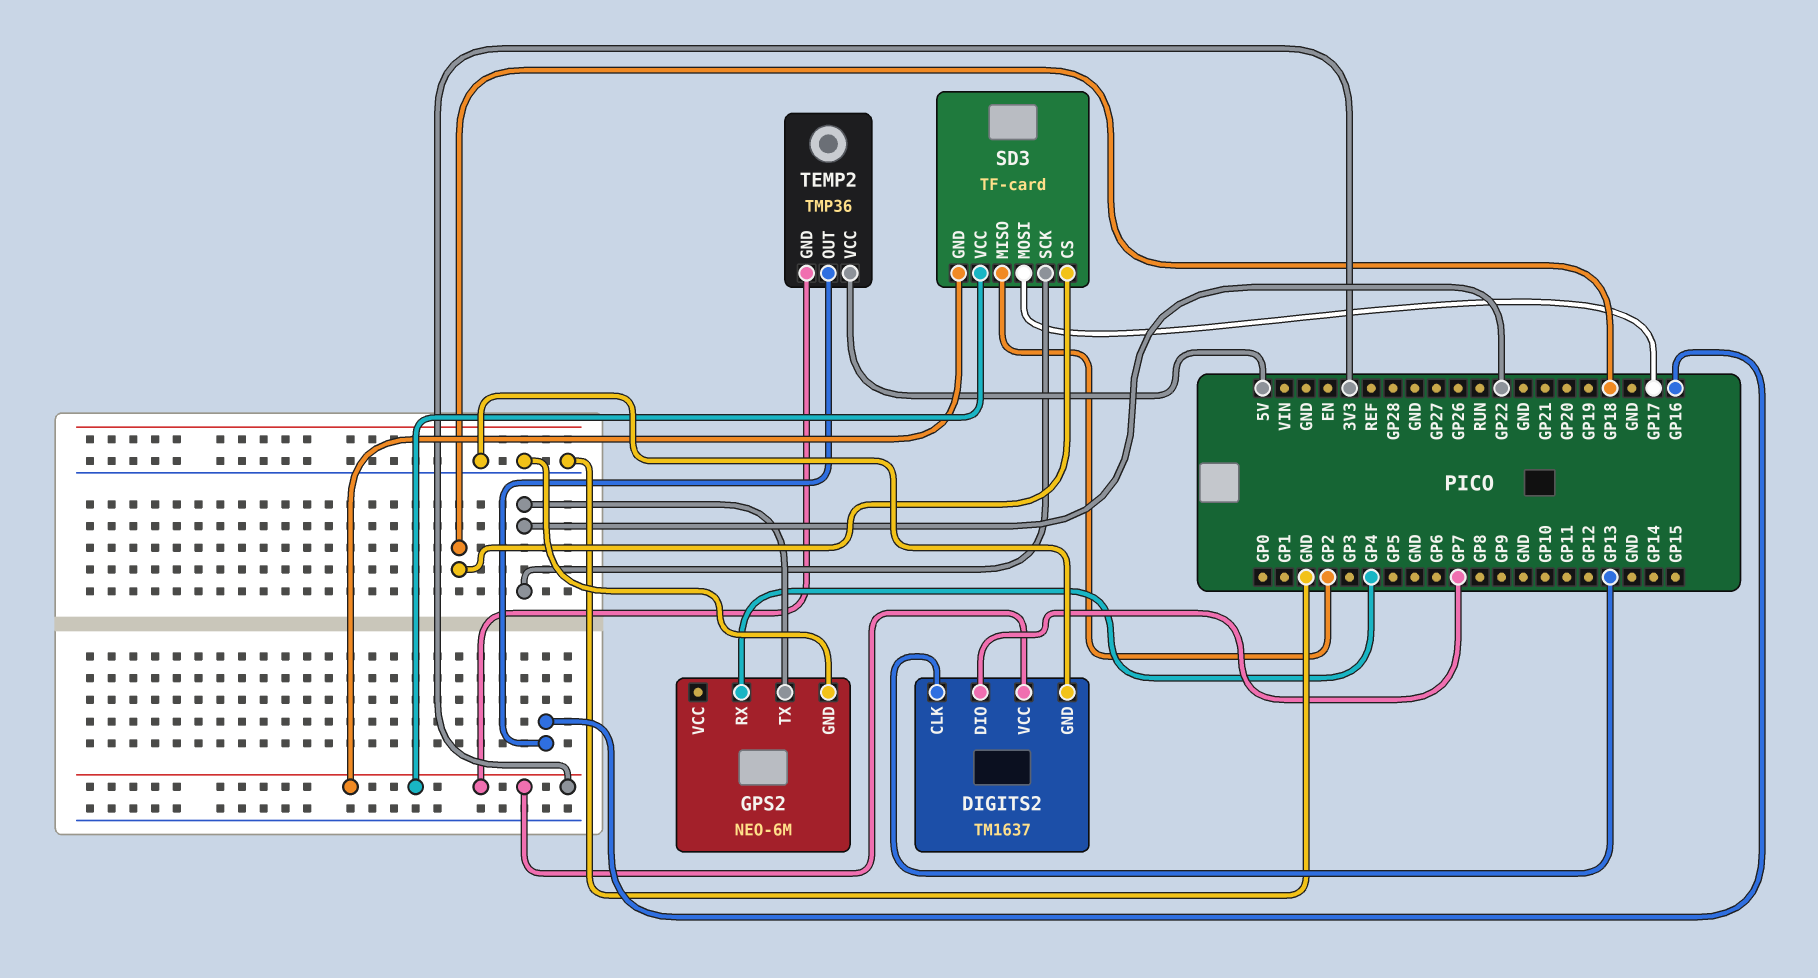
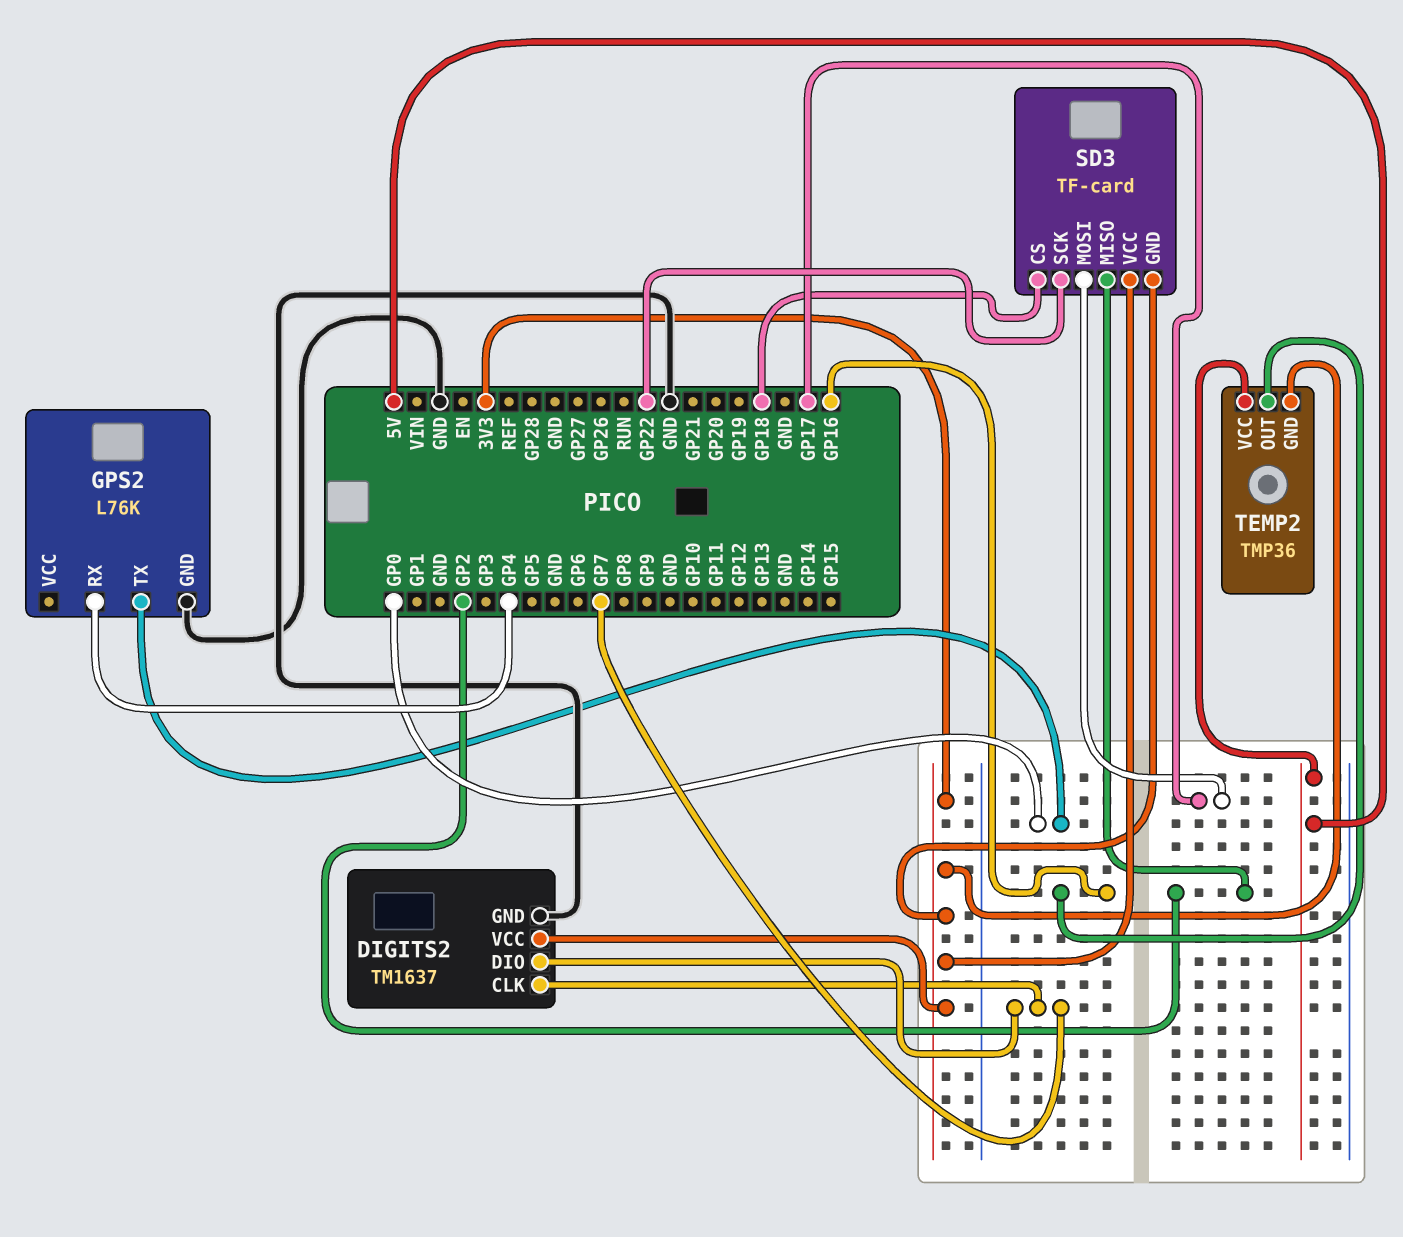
DIGITS2 pin CLK: GP13 -> GP7
GPS2: NEO-6M -> L76K
GPS2 pin TX: GP22 -> GP0

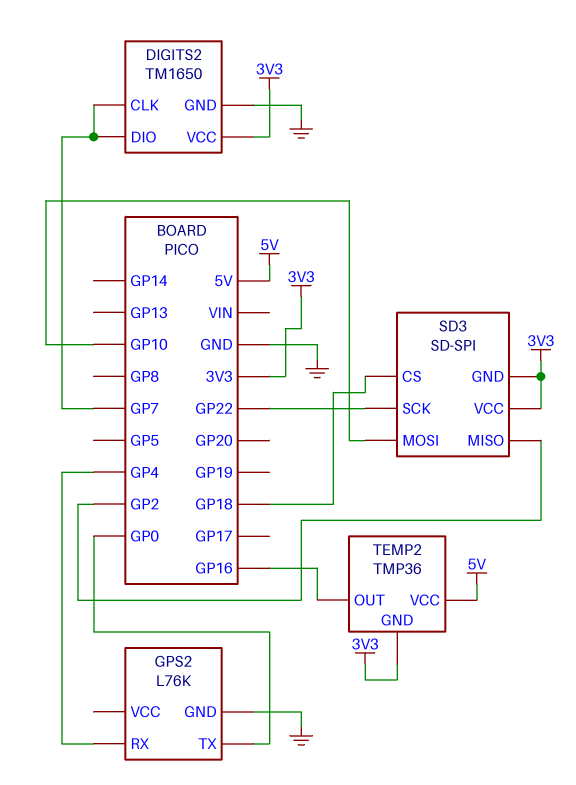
DIGITS2: TM1637 -> TM1650
SD3: TF-card -> SD-SPI
SD3 pin MOSI: GP17 -> GP10

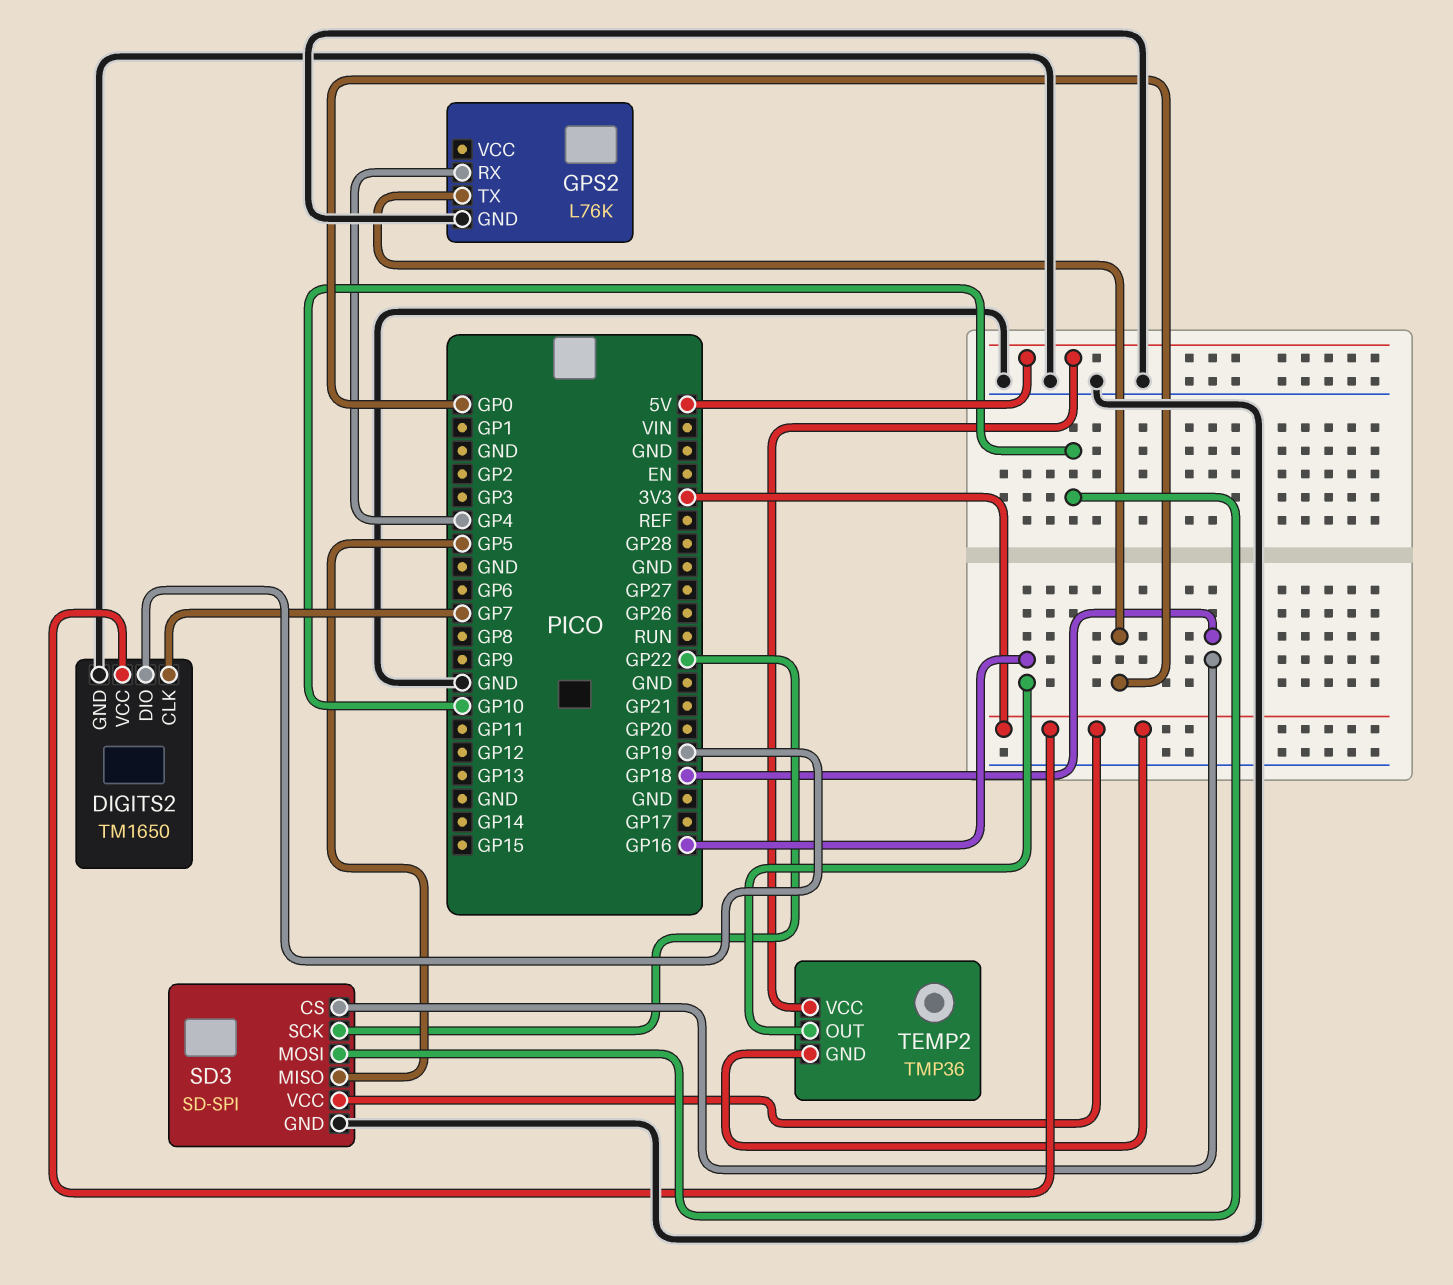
DIGITS2 pin DIO: GP7 -> GP19
SD3 pin GND: 3V3 -> GND
SD3 pin MISO: GP2 -> GP5

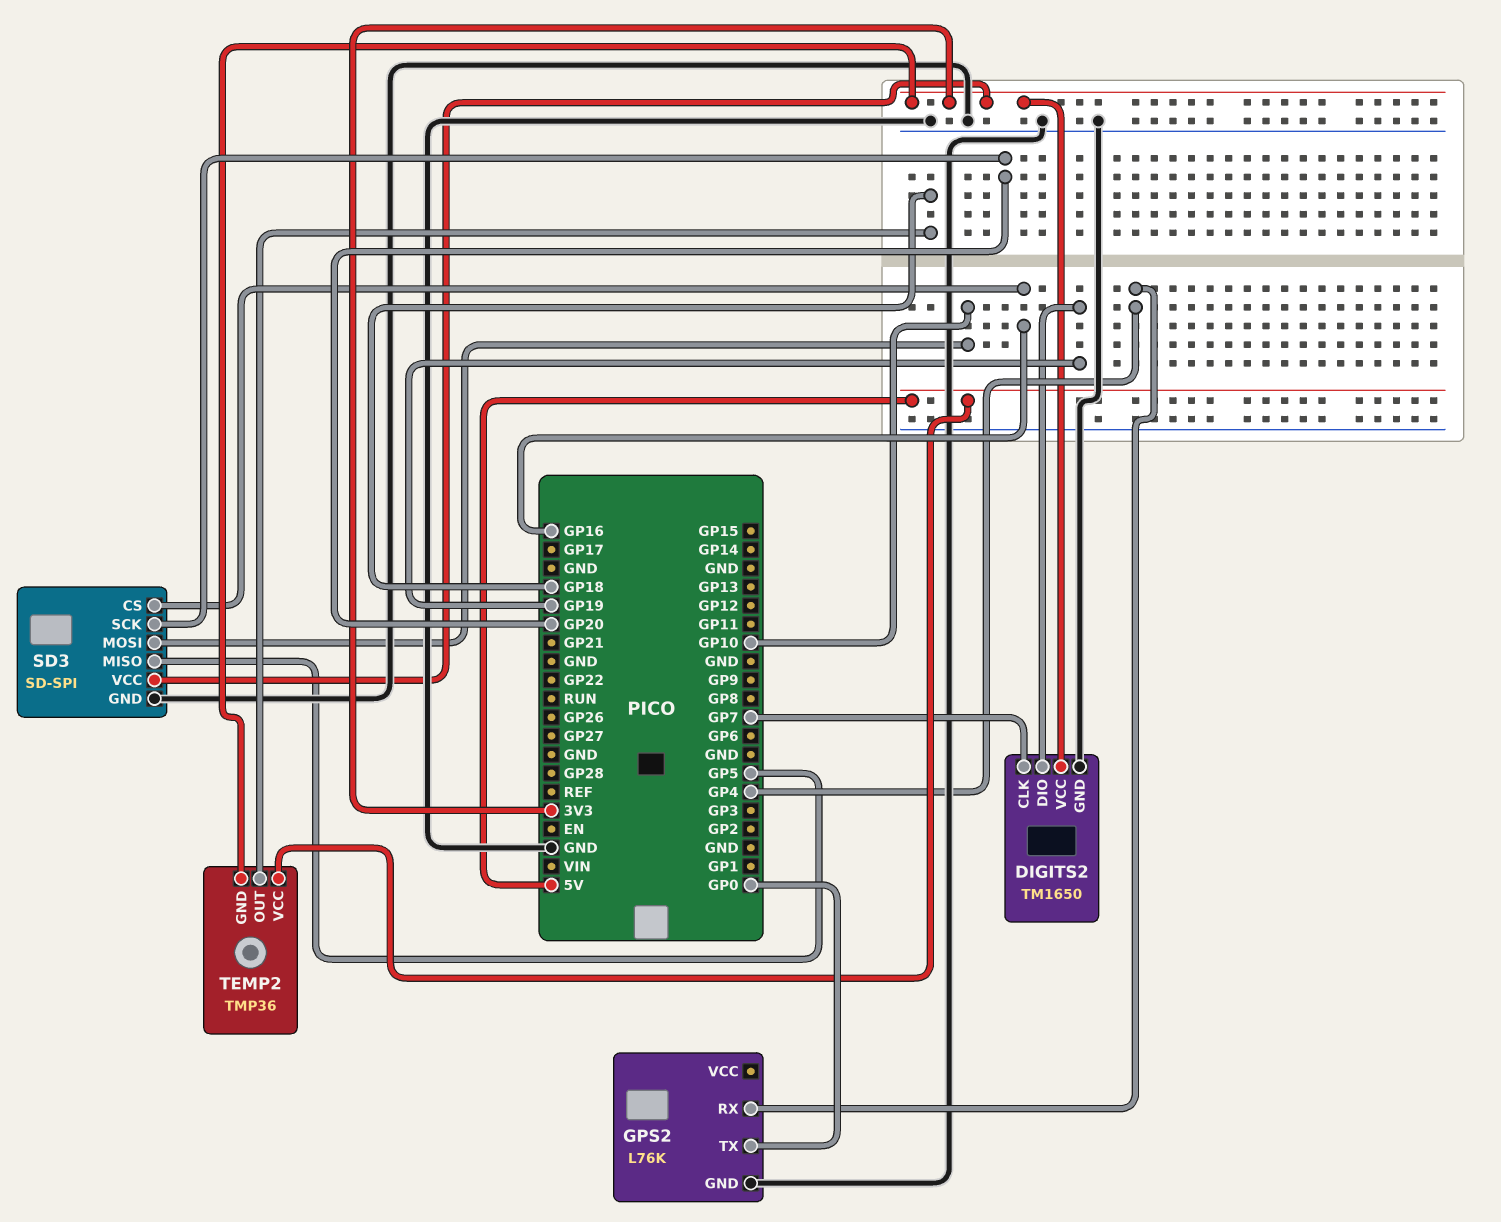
SD3 pin CS: GP18 -> GP16
SD3 pin SCK: GP22 -> GP20
TEMP2 pin OUT: GP16 -> GP18

